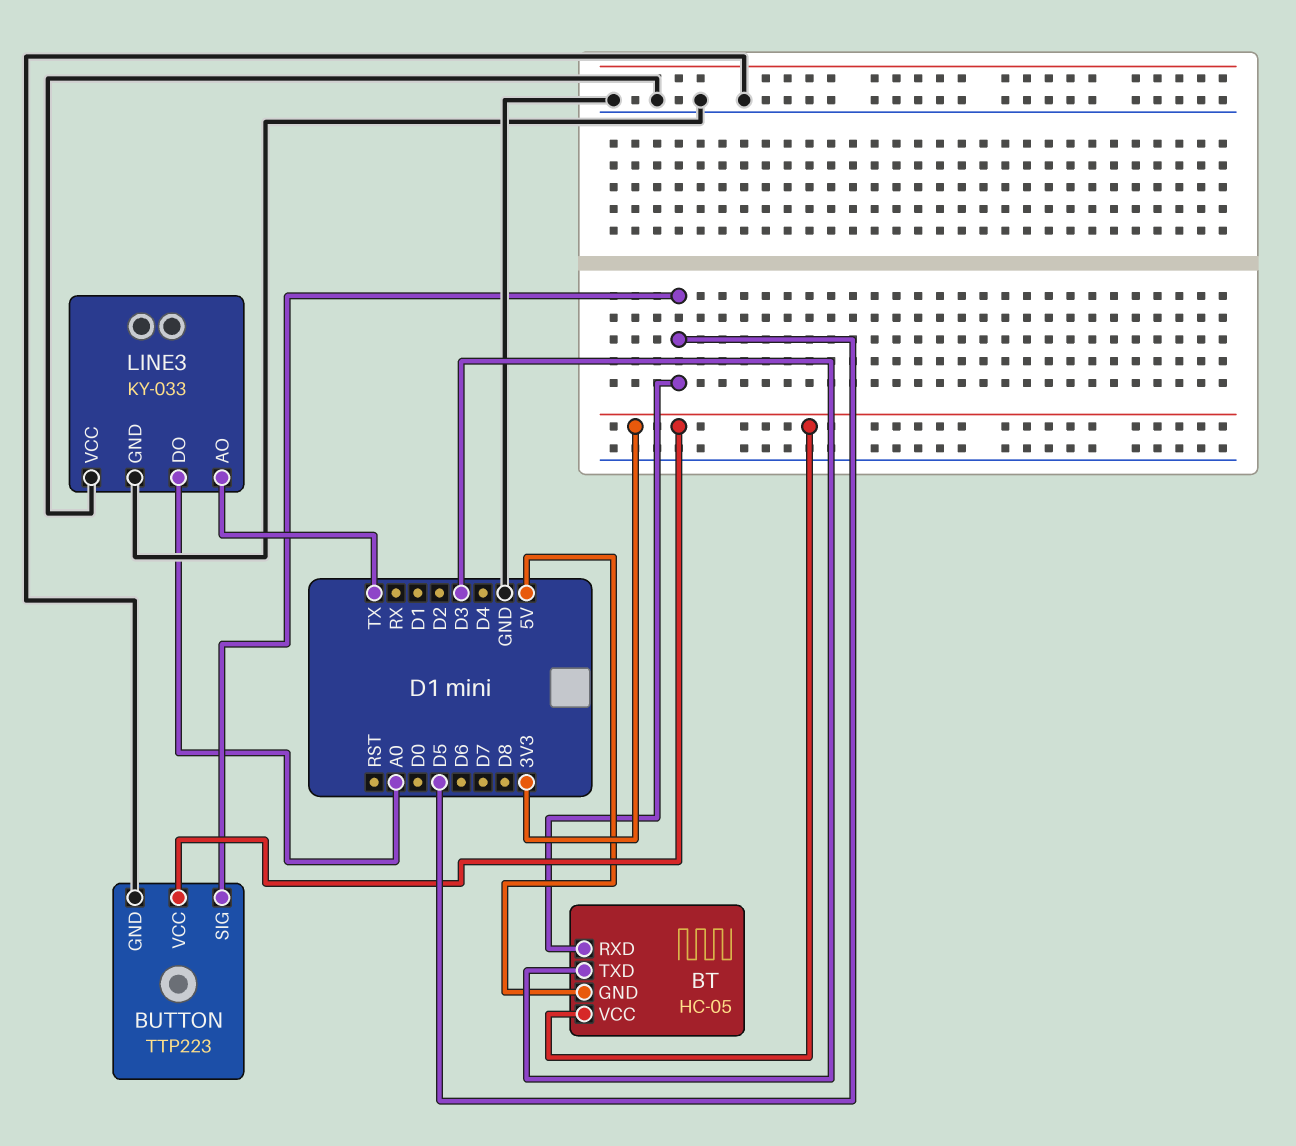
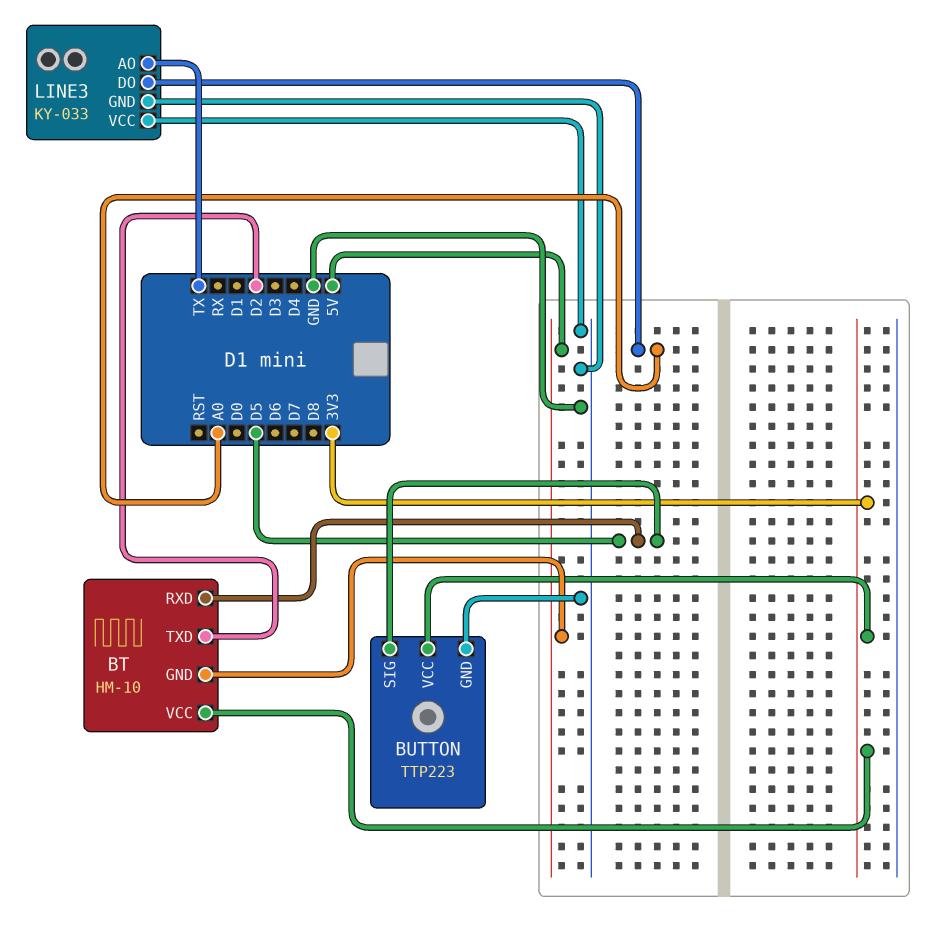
BT: HC-05 -> HM-10
BT pin TXD: D3 -> D2

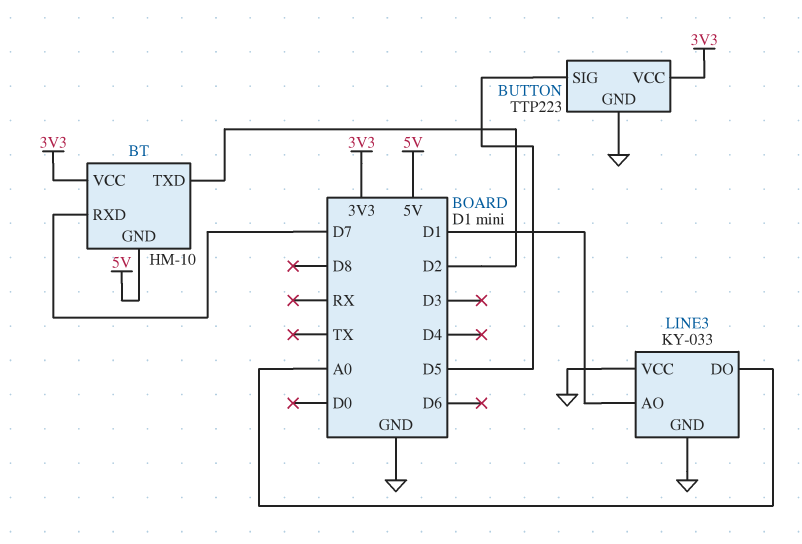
BT pin RXD: D5 -> D7
LINE3 pin AO: TX -> D1

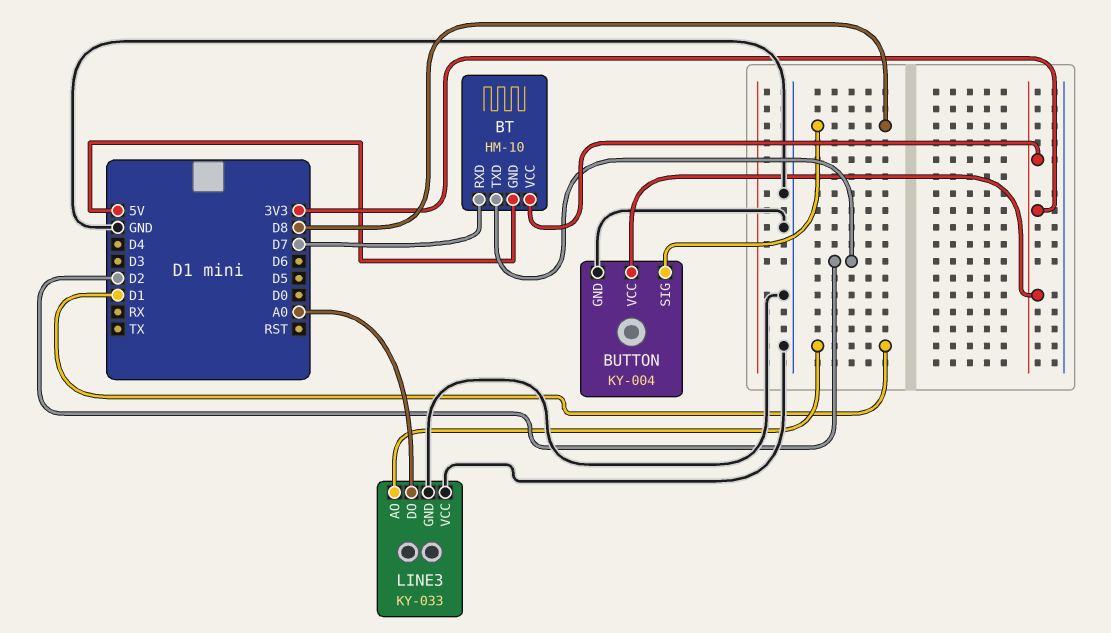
BUTTON: TTP223 -> KY-004
BUTTON pin SIG: D5 -> D8

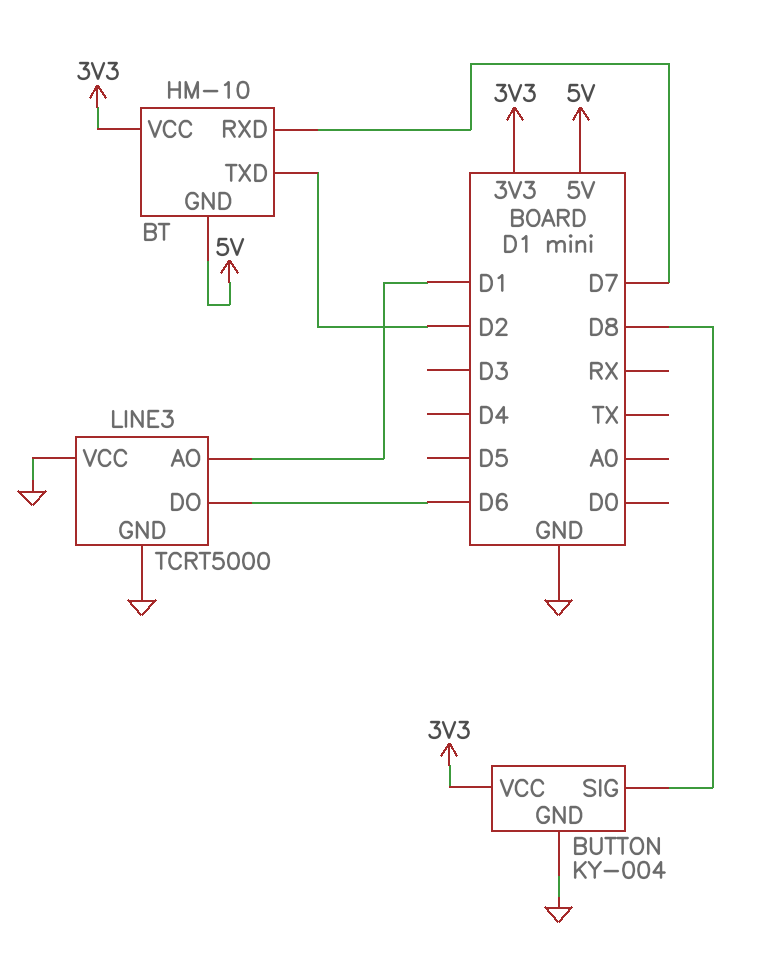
LINE3: KY-033 -> TCRT5000
LINE3 pin DO: A0 -> D6

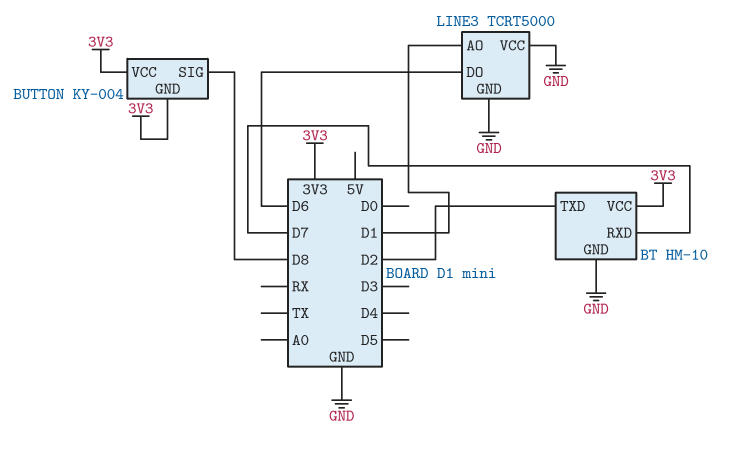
BT pin GND: 5V -> GND
BUTTON pin GND: GND -> 3V3

